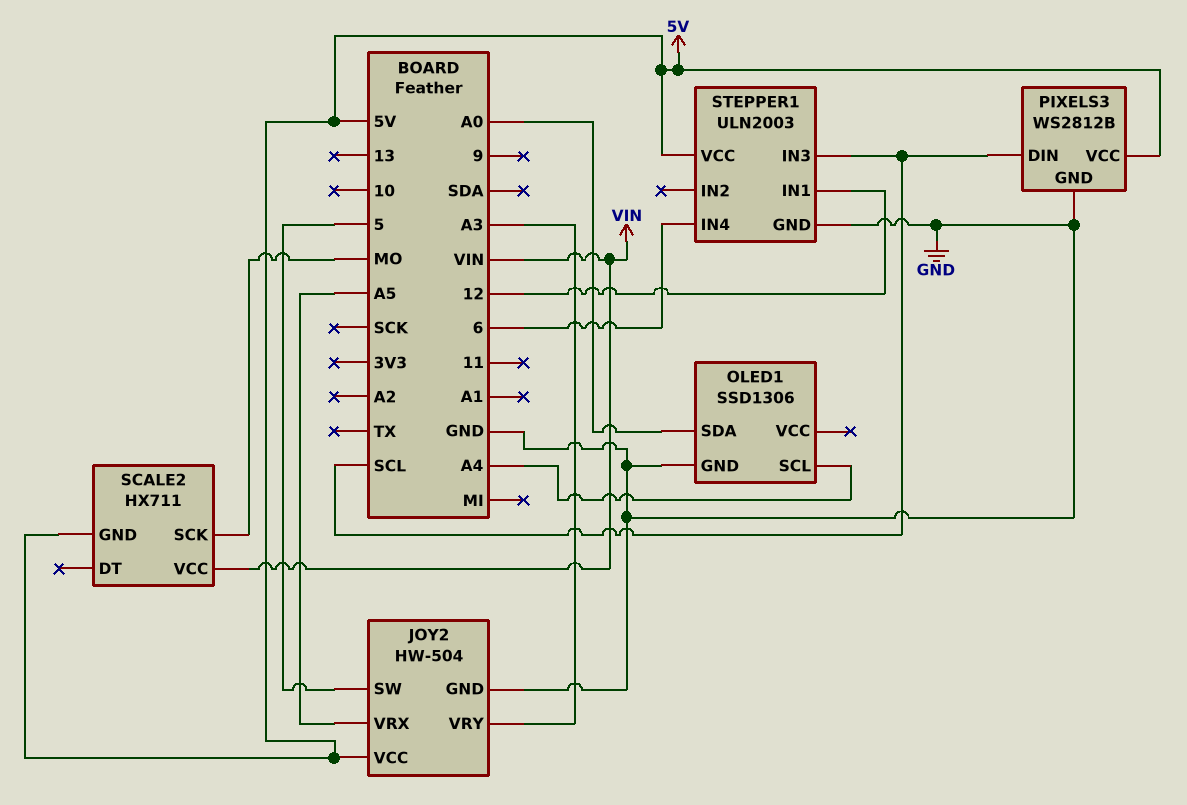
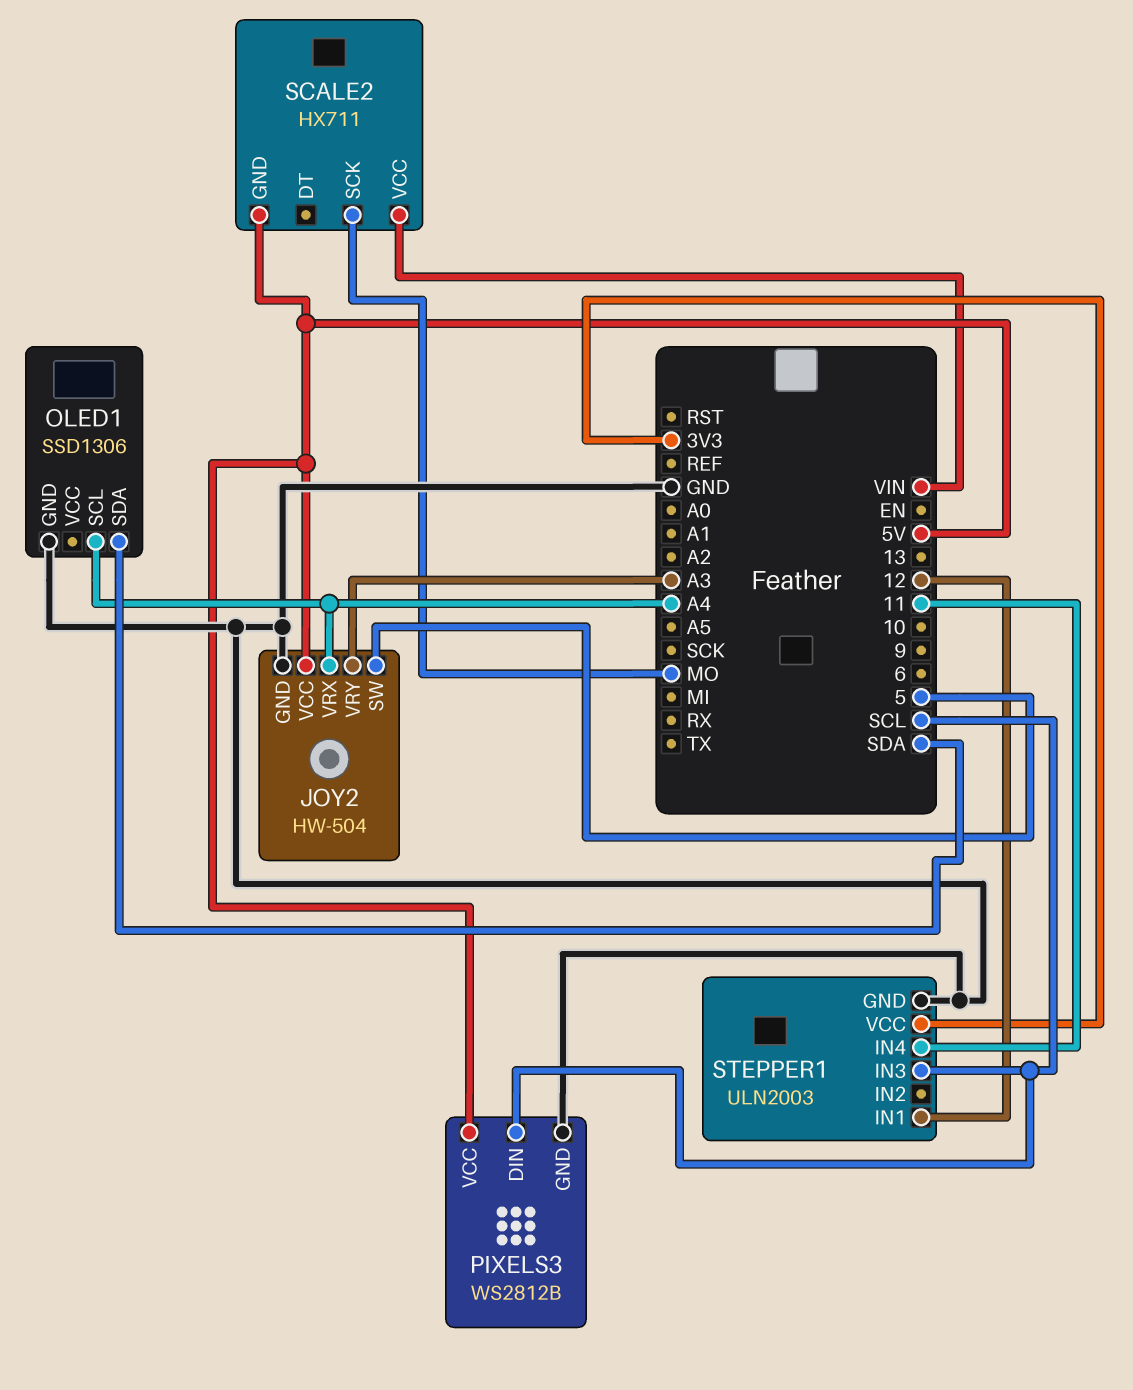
JOY2 pin VRX: A5 -> A4
OLED1 pin SDA: A0 -> SDA
STEPPER1 pin IN4: 6 -> 11
STEPPER1 pin VCC: 5V -> 3V3

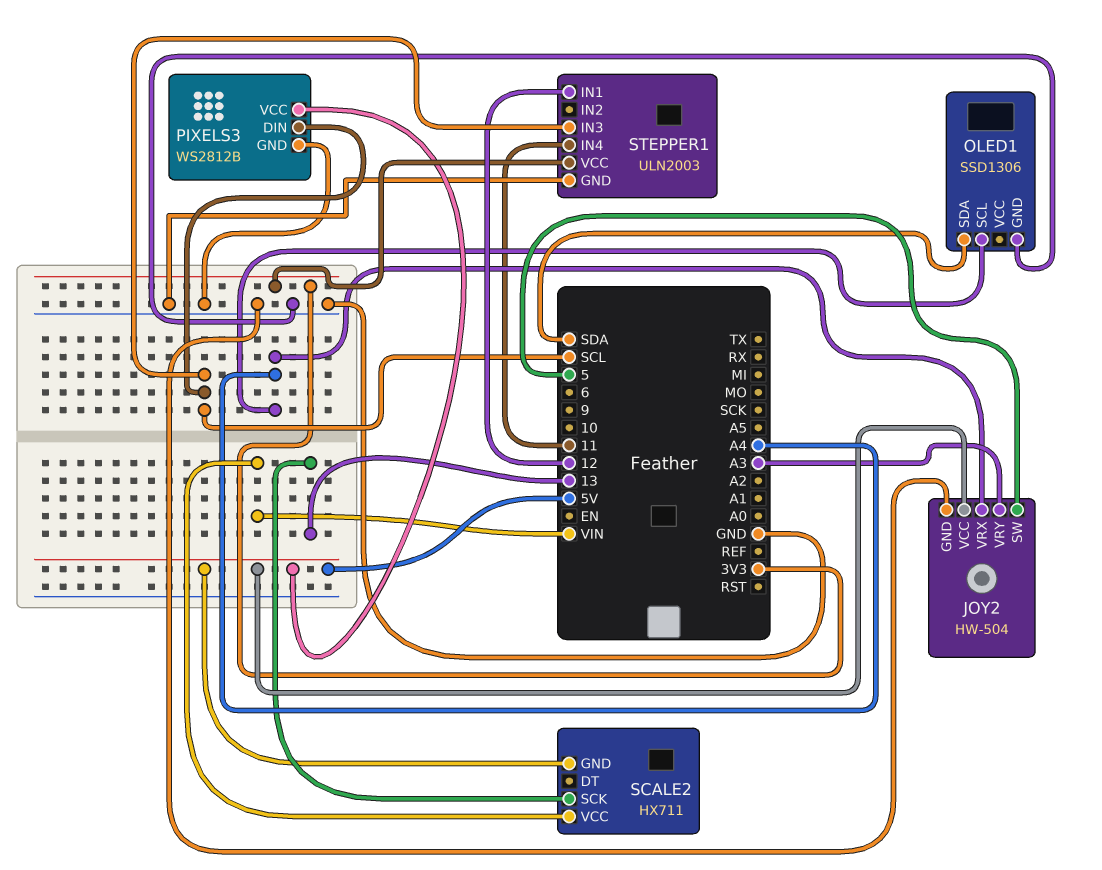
SCALE2 pin SCK: MO -> 13

